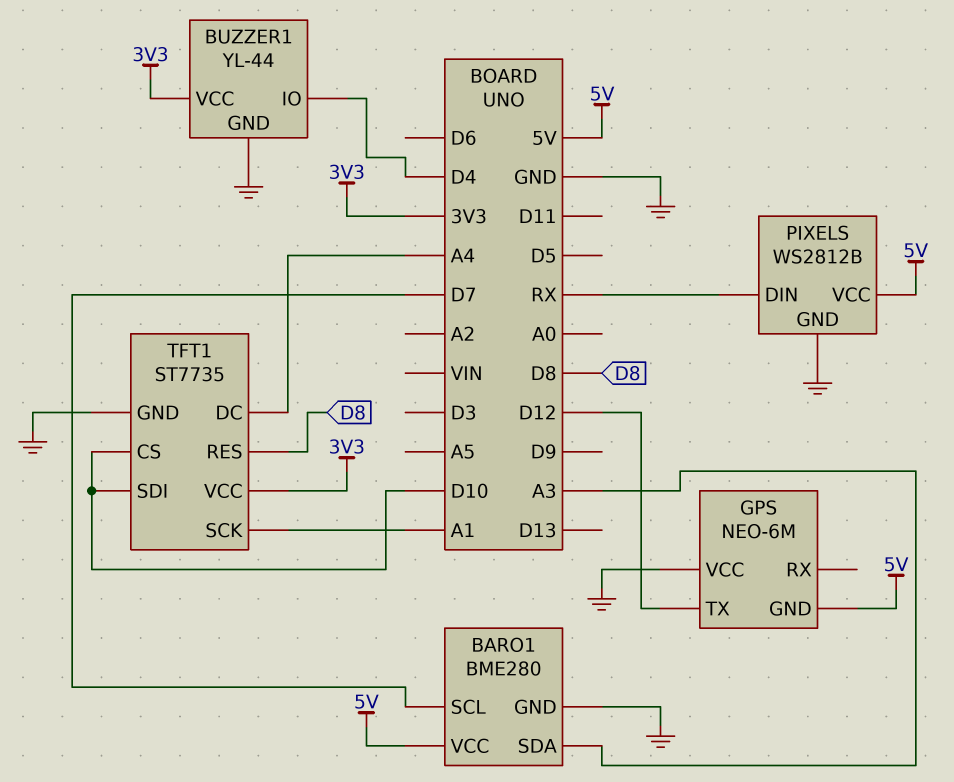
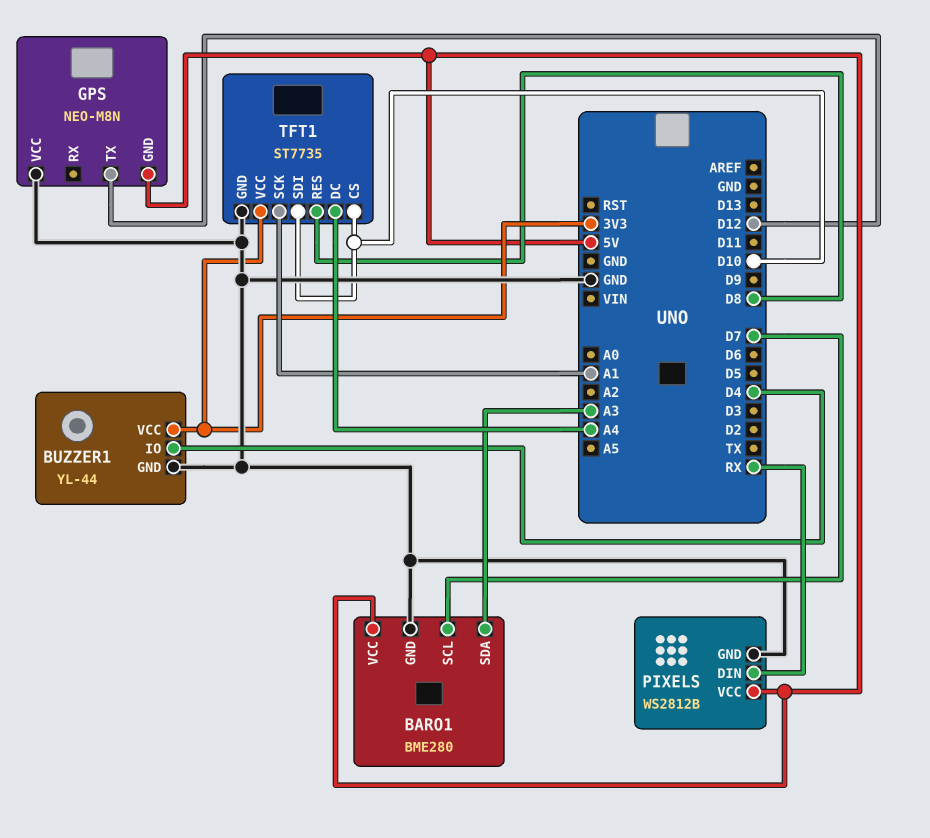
GPS: NEO-6M -> NEO-M8N

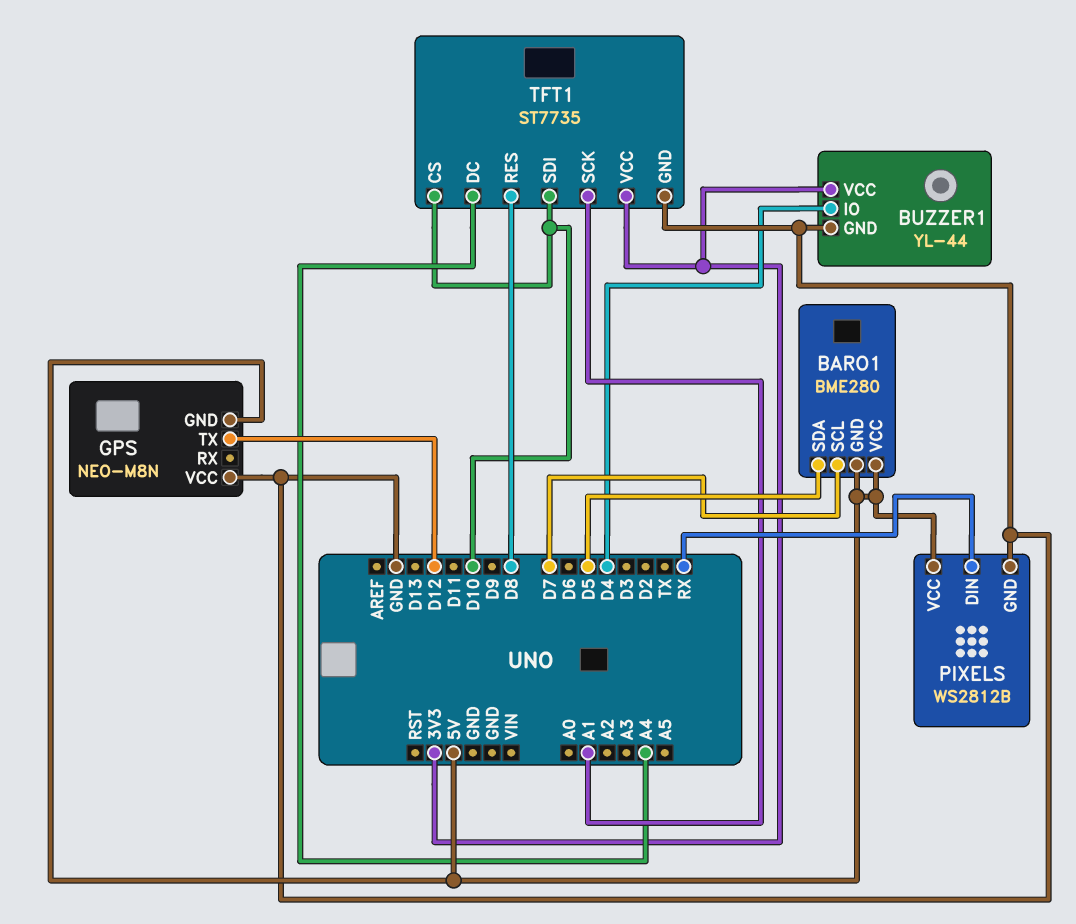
BARO1 pin GND: GND -> 5V
BARO1 pin SDA: A3 -> D5

